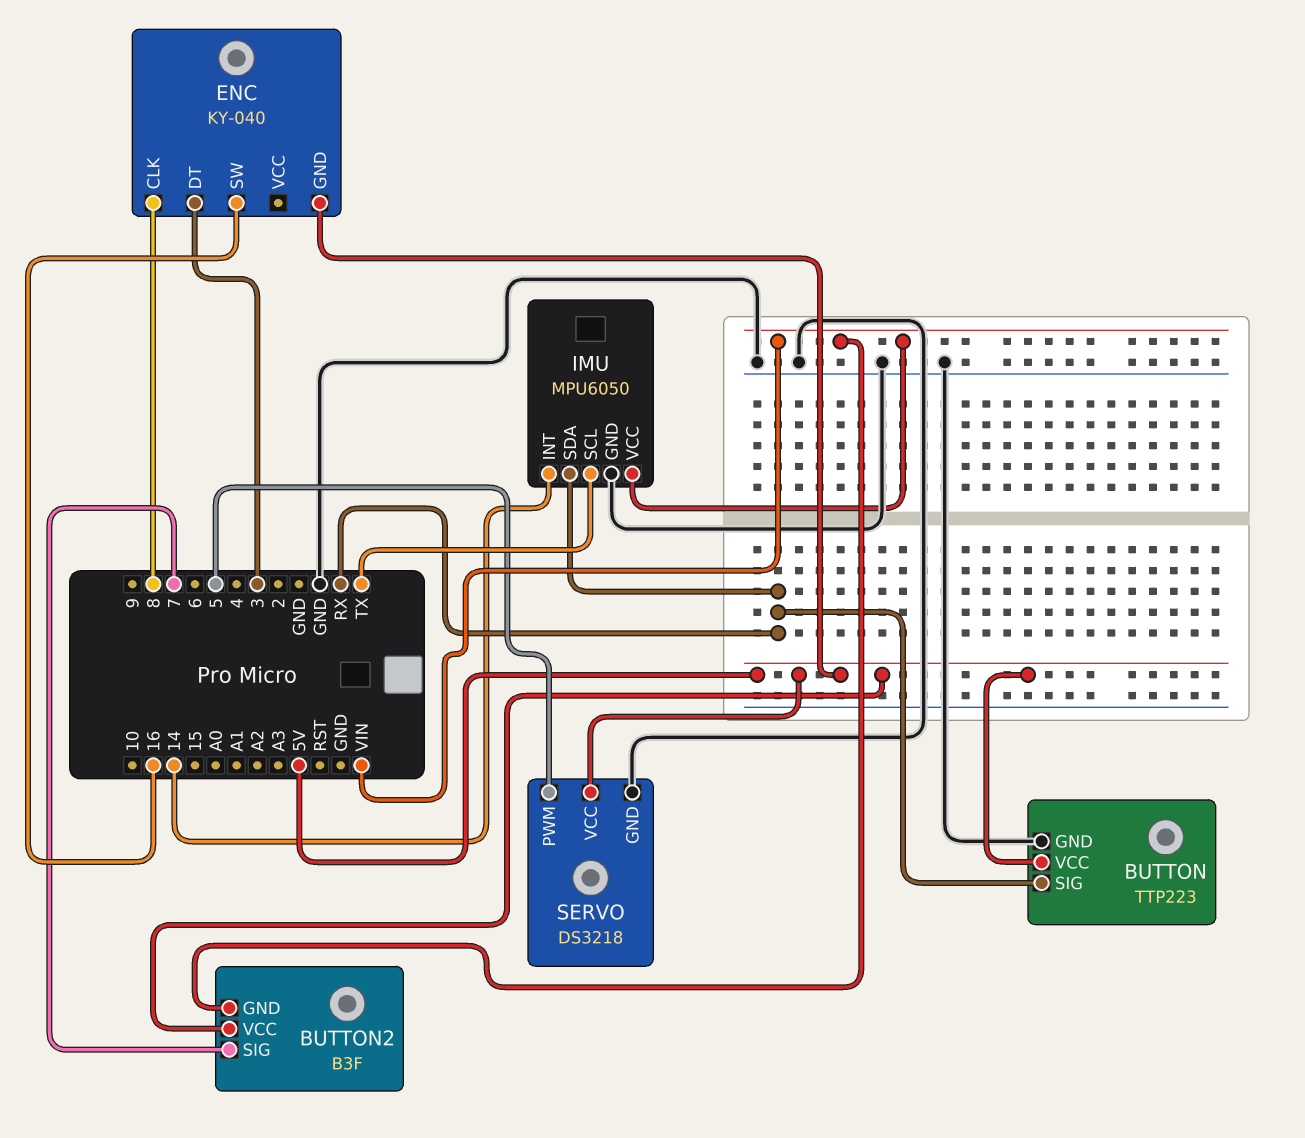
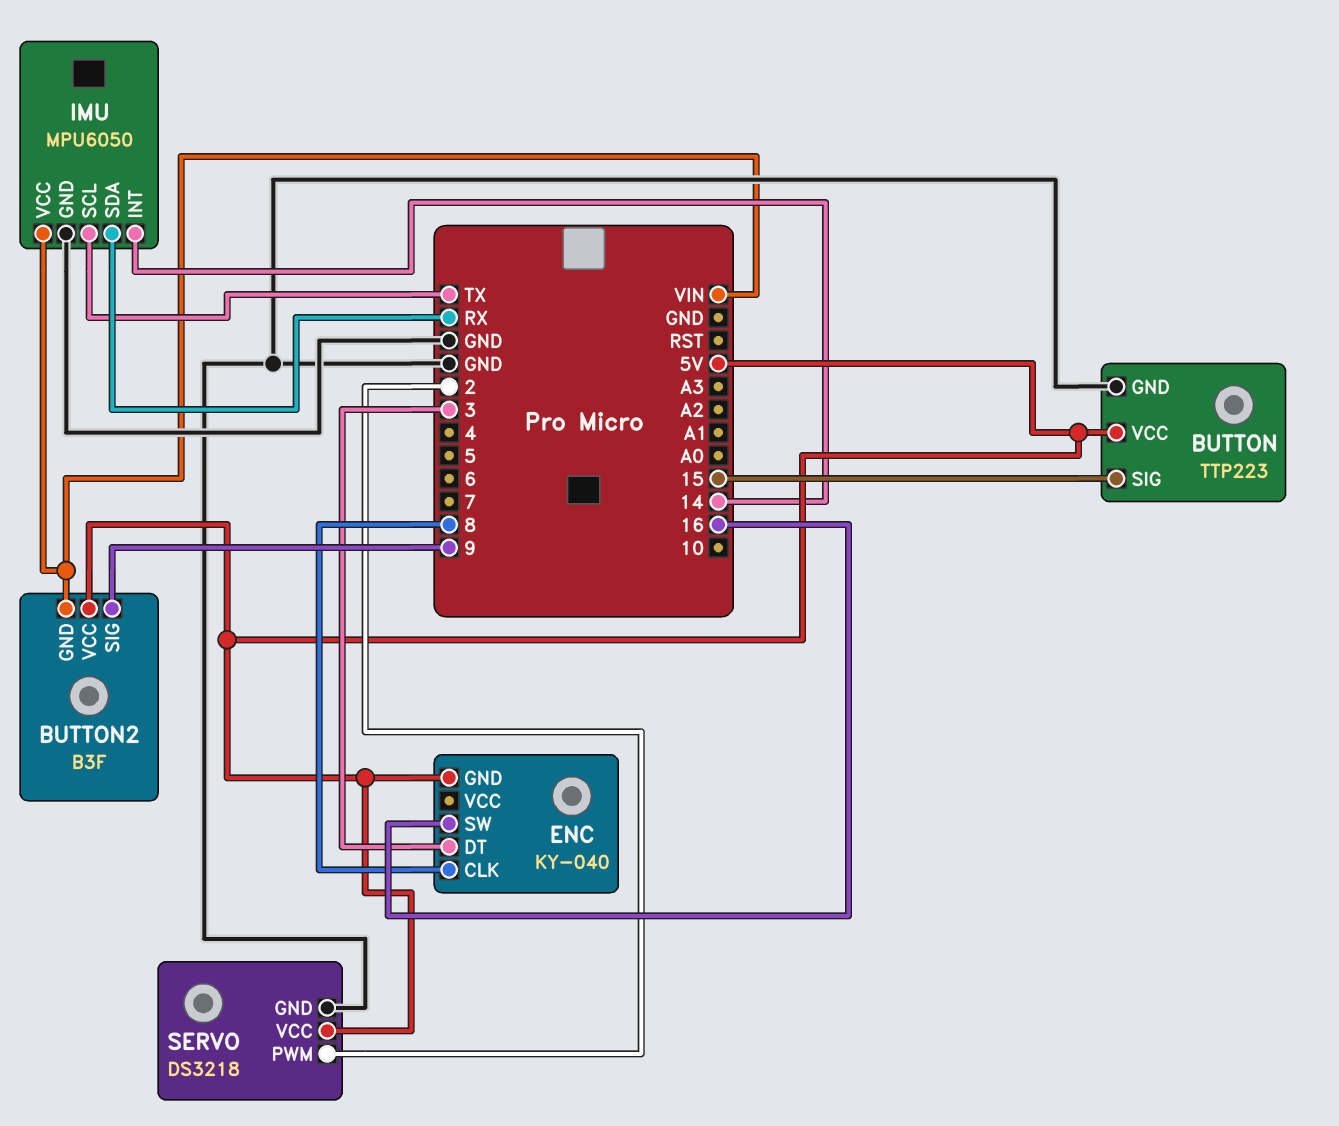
BUTTON pin SIG: RX -> 15
BUTTON2 pin SIG: 7 -> 9
SERVO pin PWM: 5 -> 2

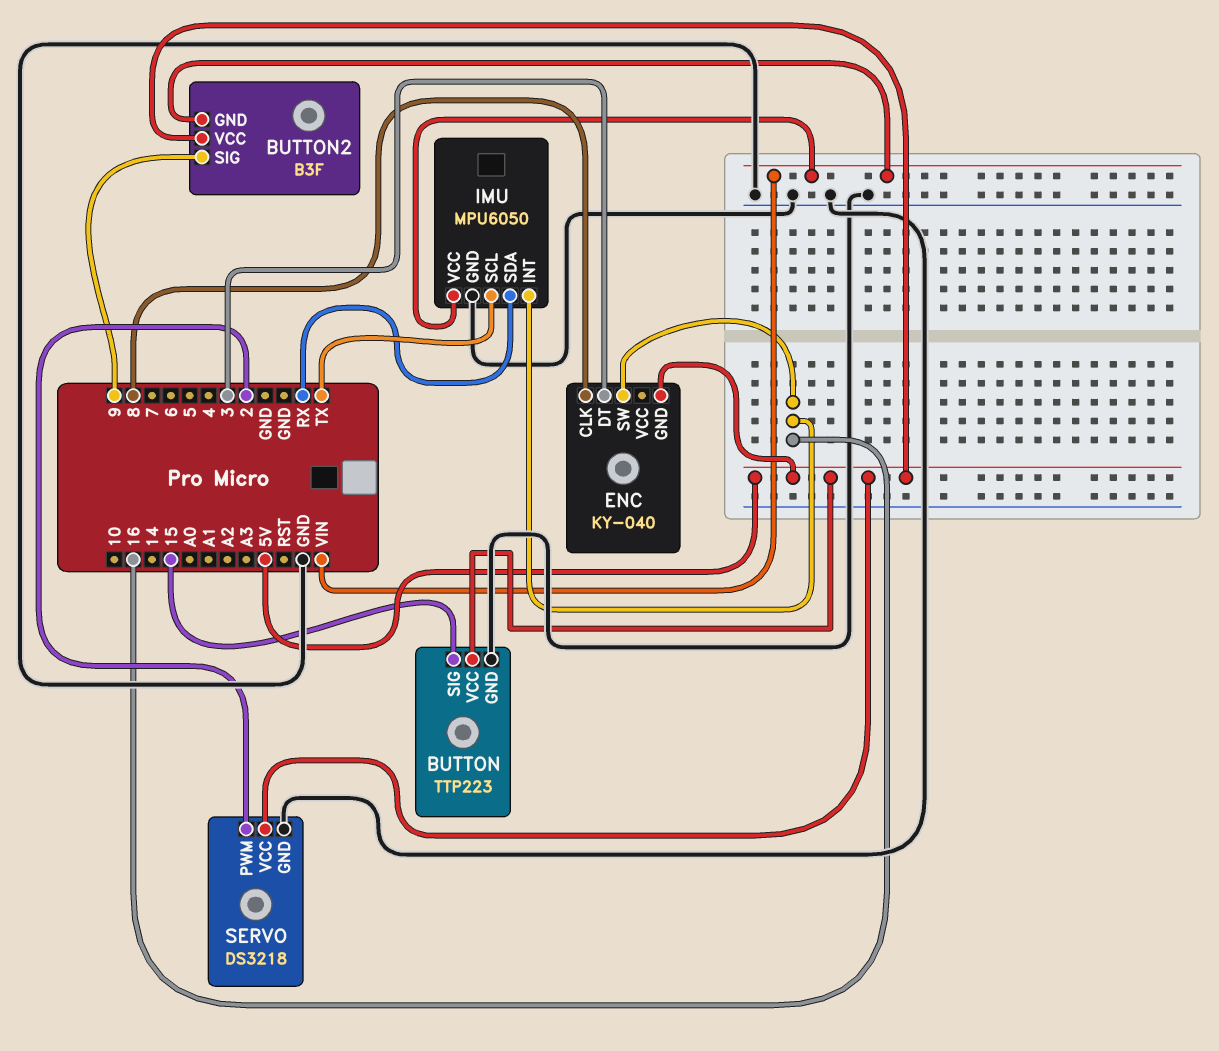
IMU pin INT: 14 -> 16

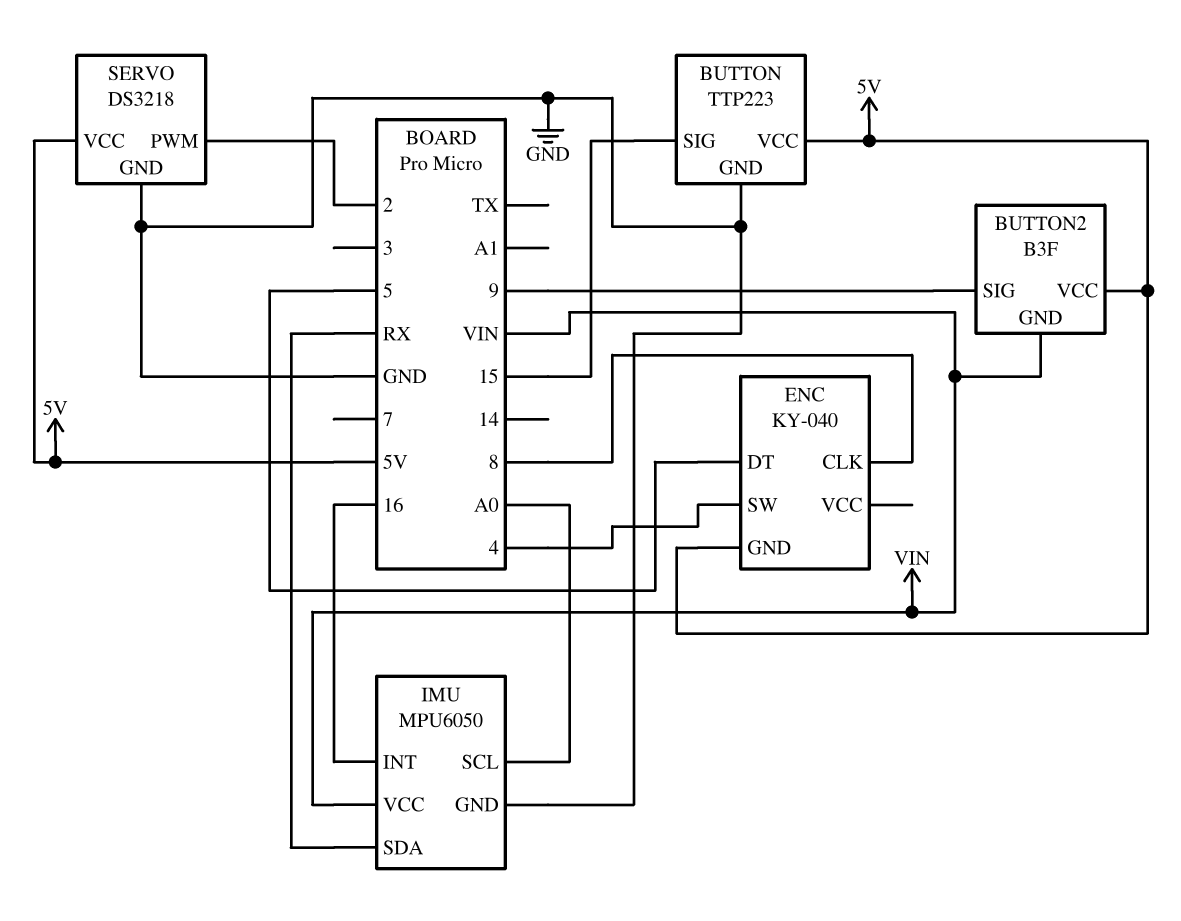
ENC pin DT: 3 -> 5
ENC pin SW: 16 -> 4
IMU pin SCL: TX -> A0

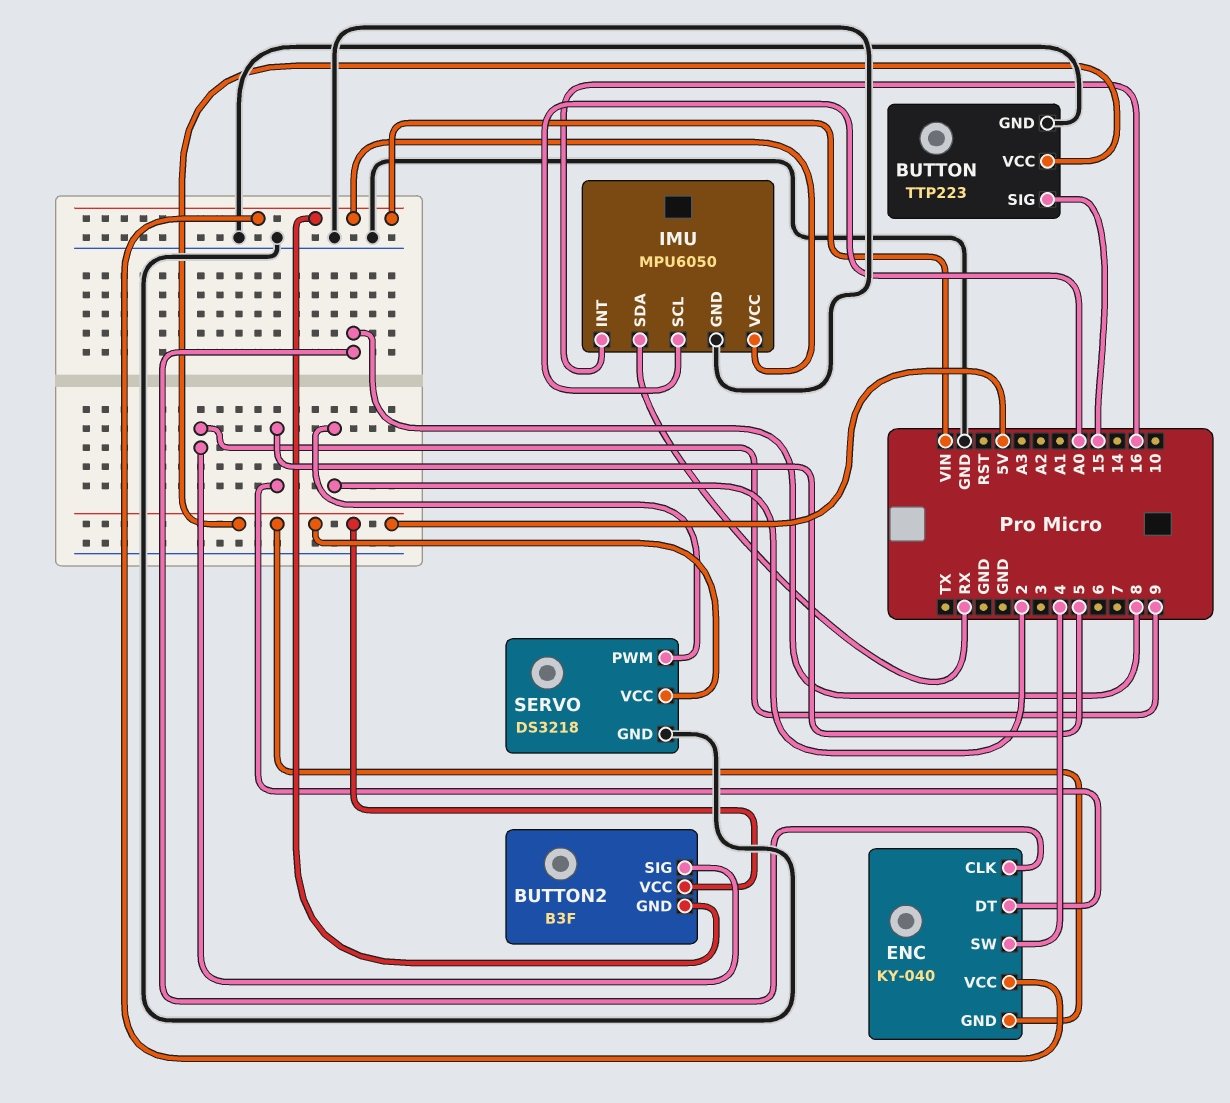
ENC pin VCC: none -> VIN

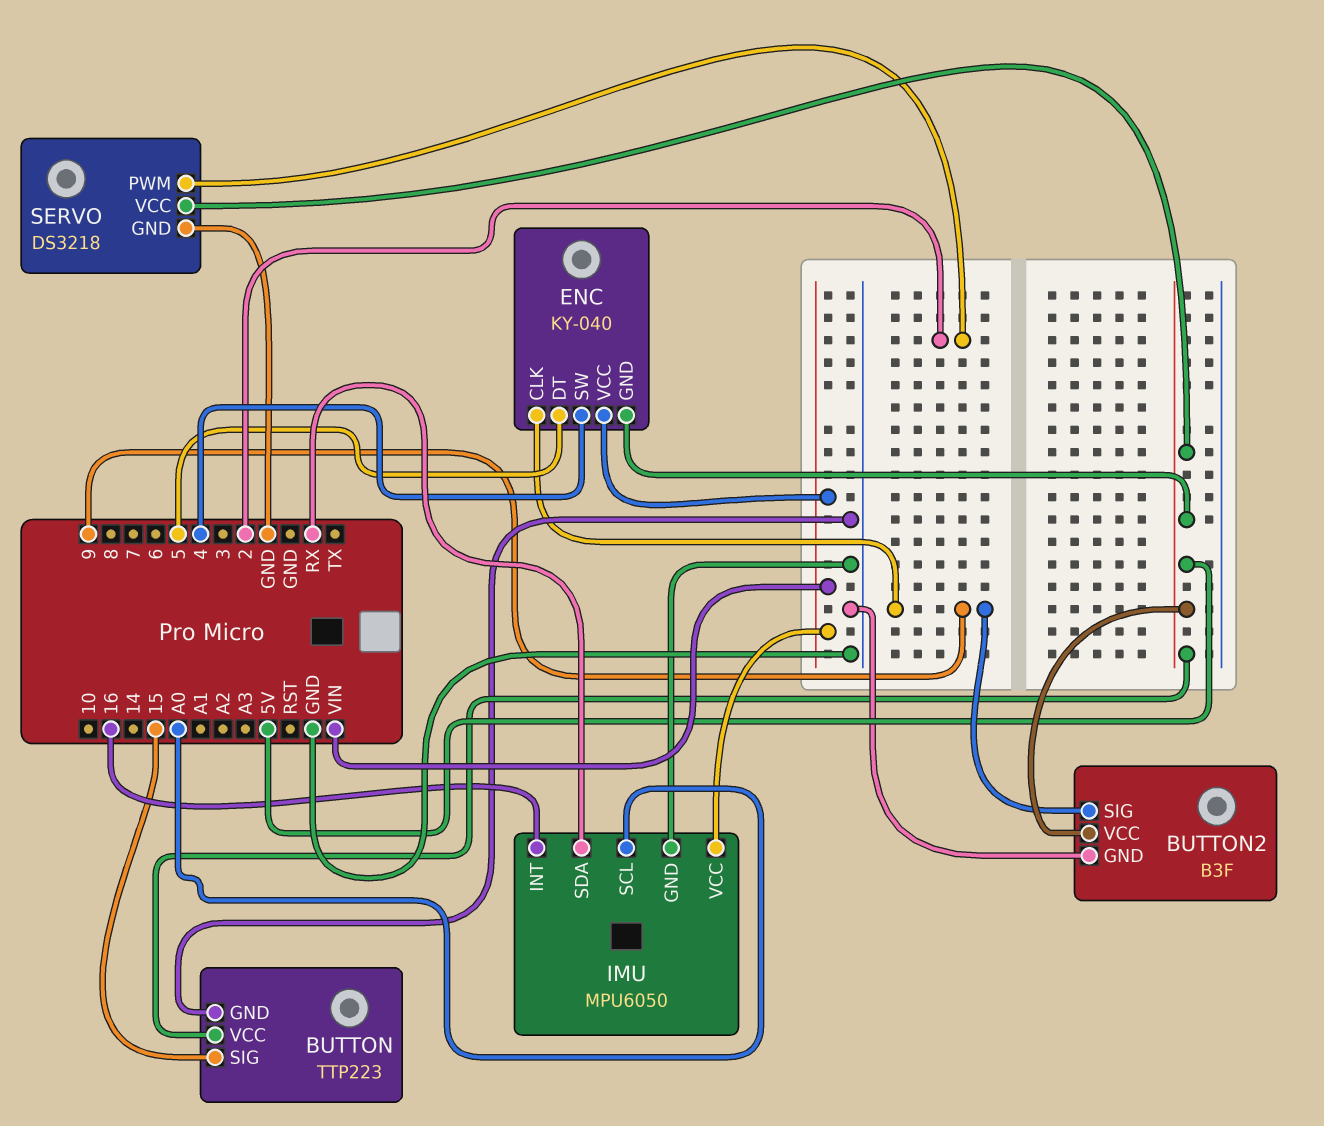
BUTTON2 pin GND: VIN -> GND
ENC pin CLK: 8 -> 9

